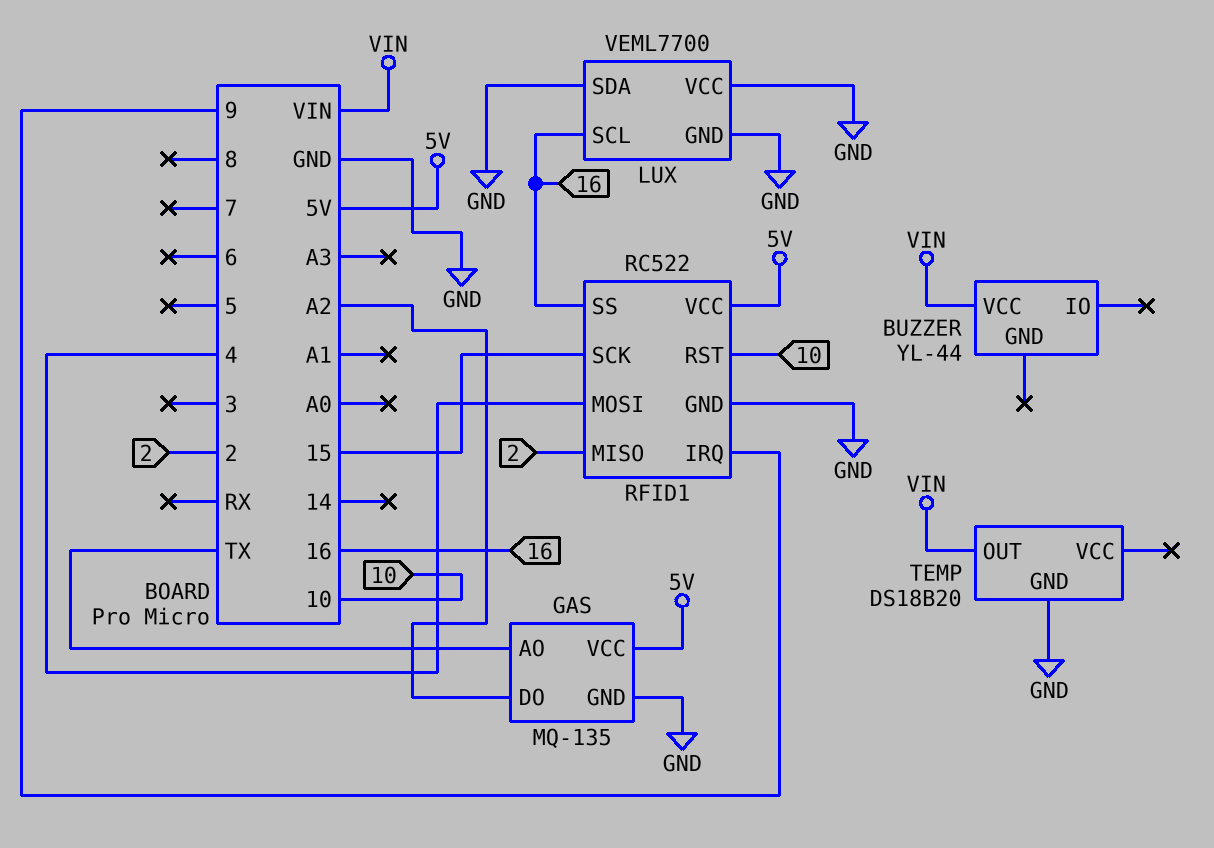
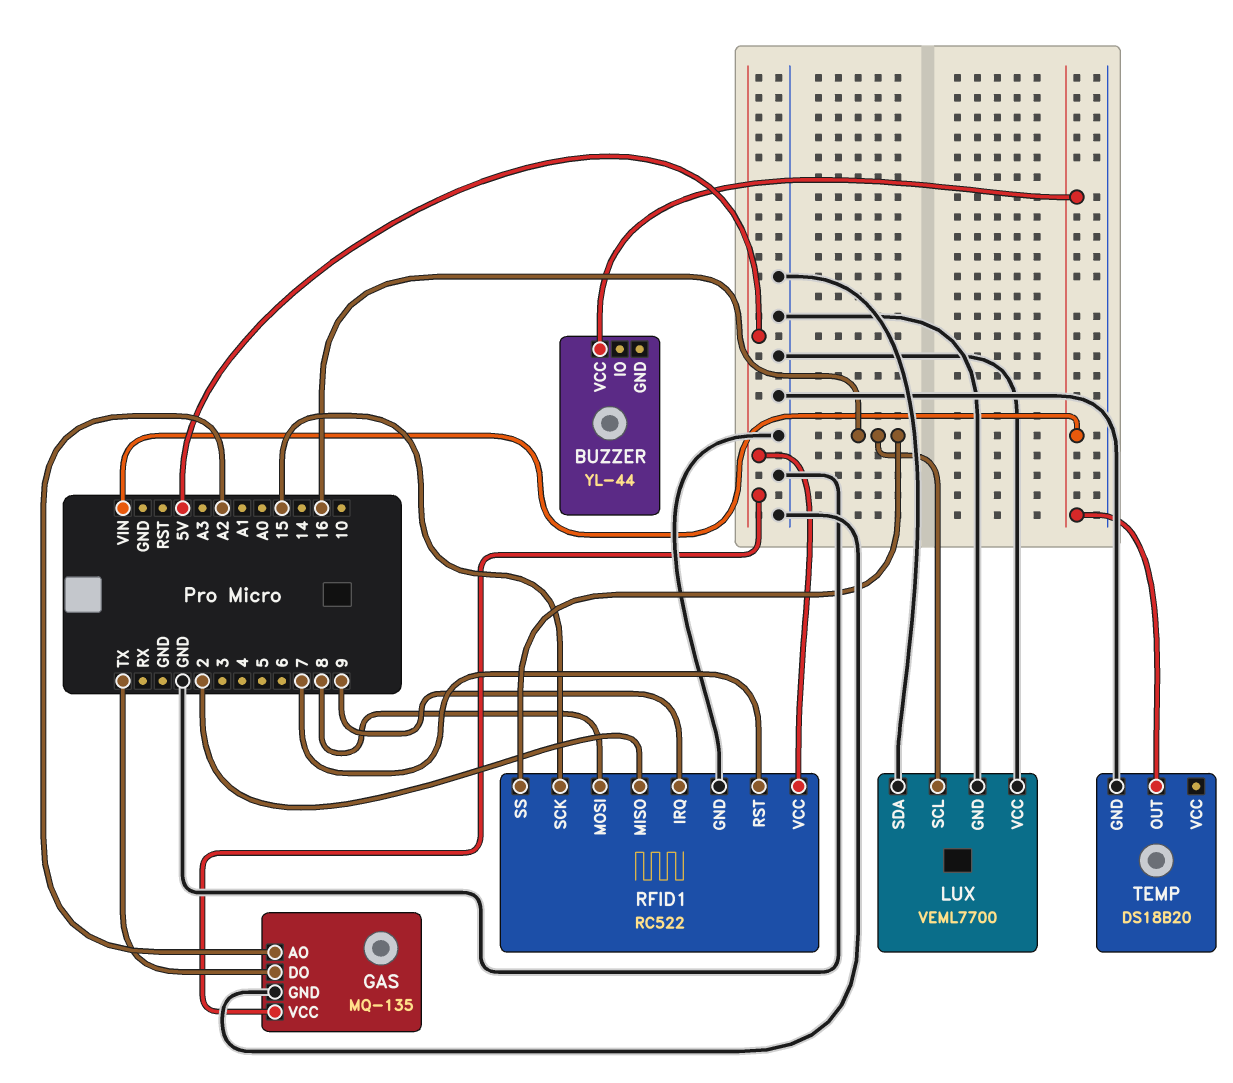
GAS pin AO: TX -> A2
GAS pin DO: A2 -> TX
RFID1 pin MOSI: 4 -> 8
RFID1 pin RST: 10 -> 7

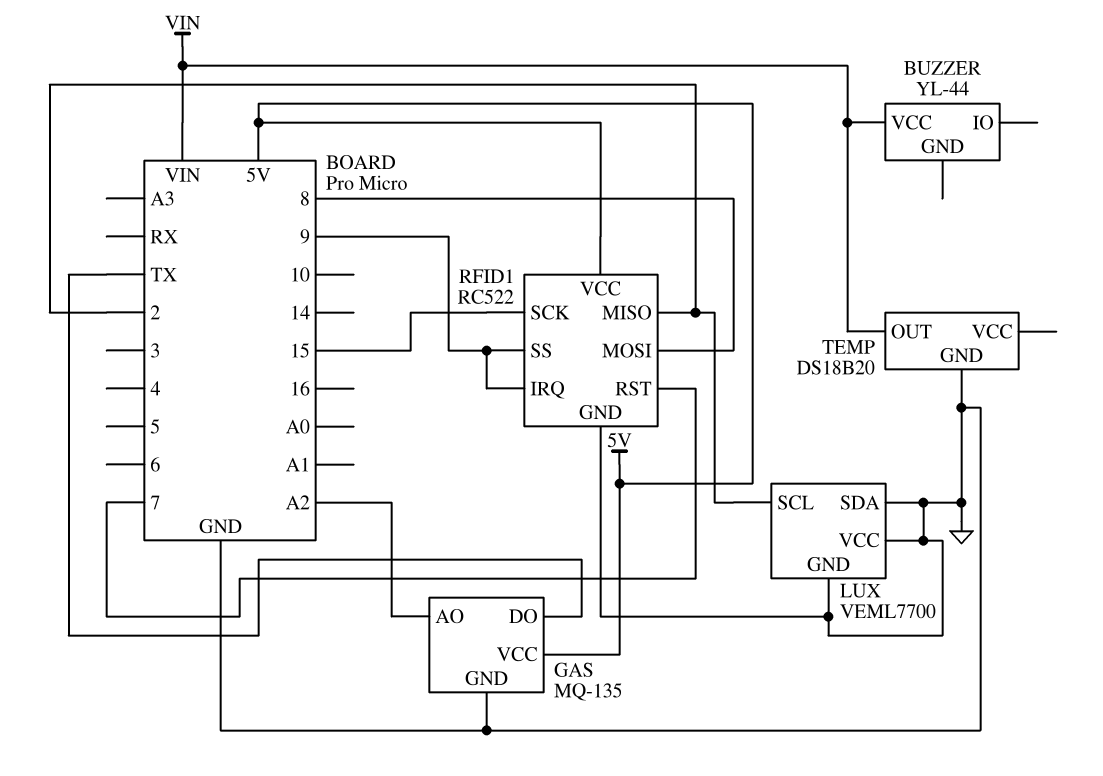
LUX pin SCL: 16 -> 2
RFID1 pin SS: 16 -> 9

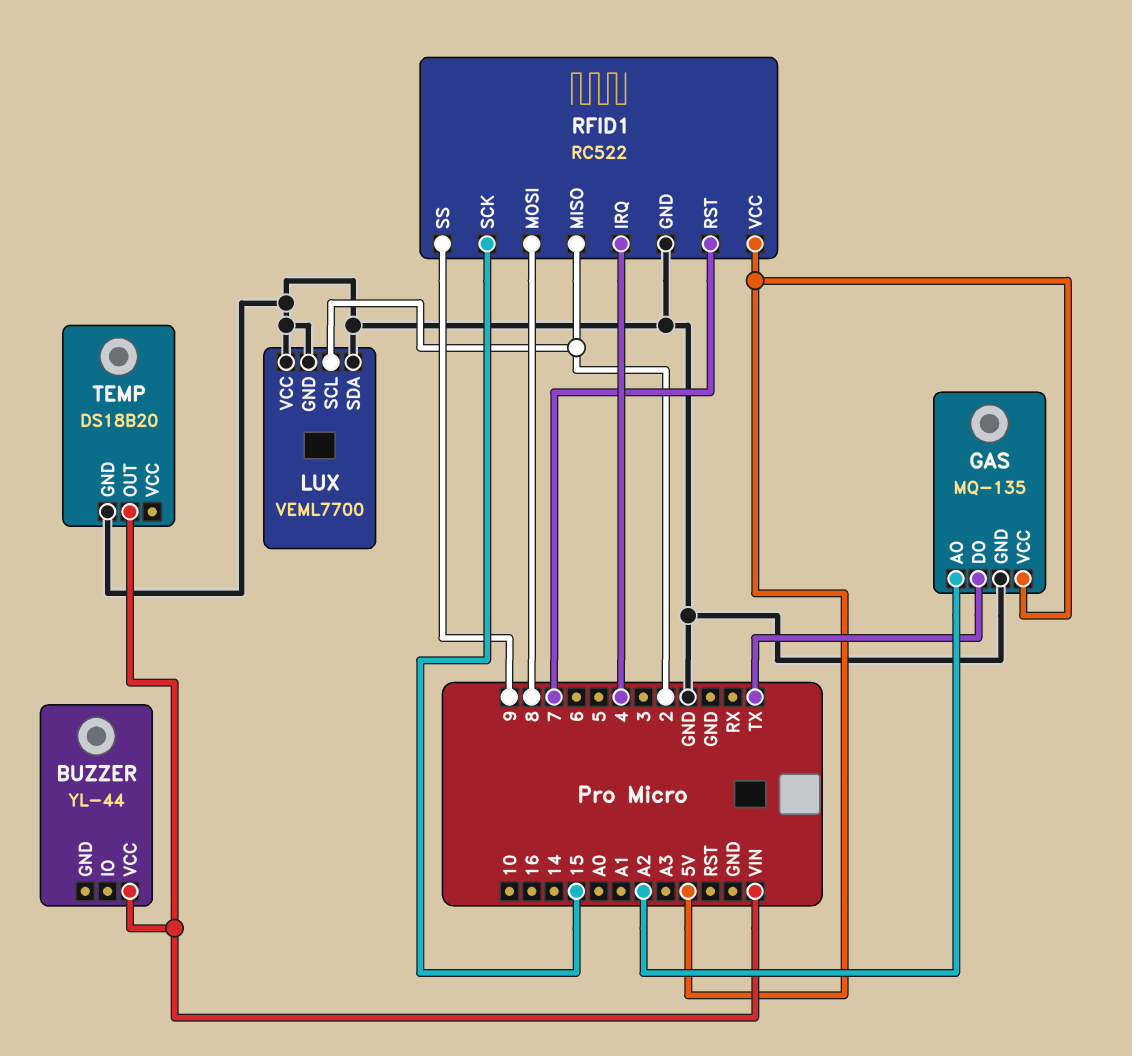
RFID1 pin IRQ: 9 -> 4

